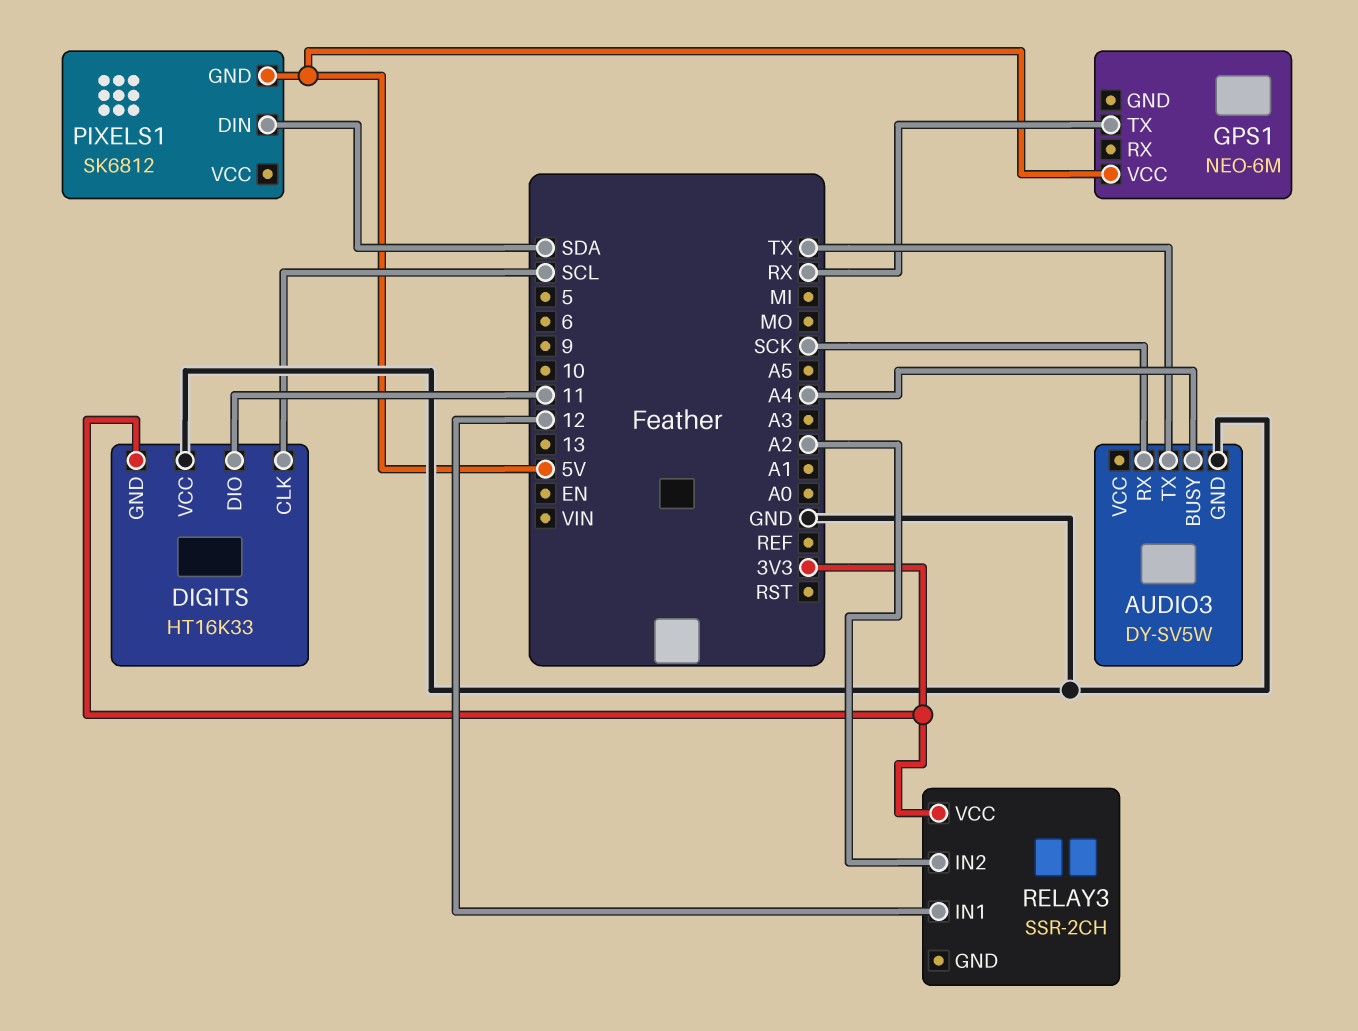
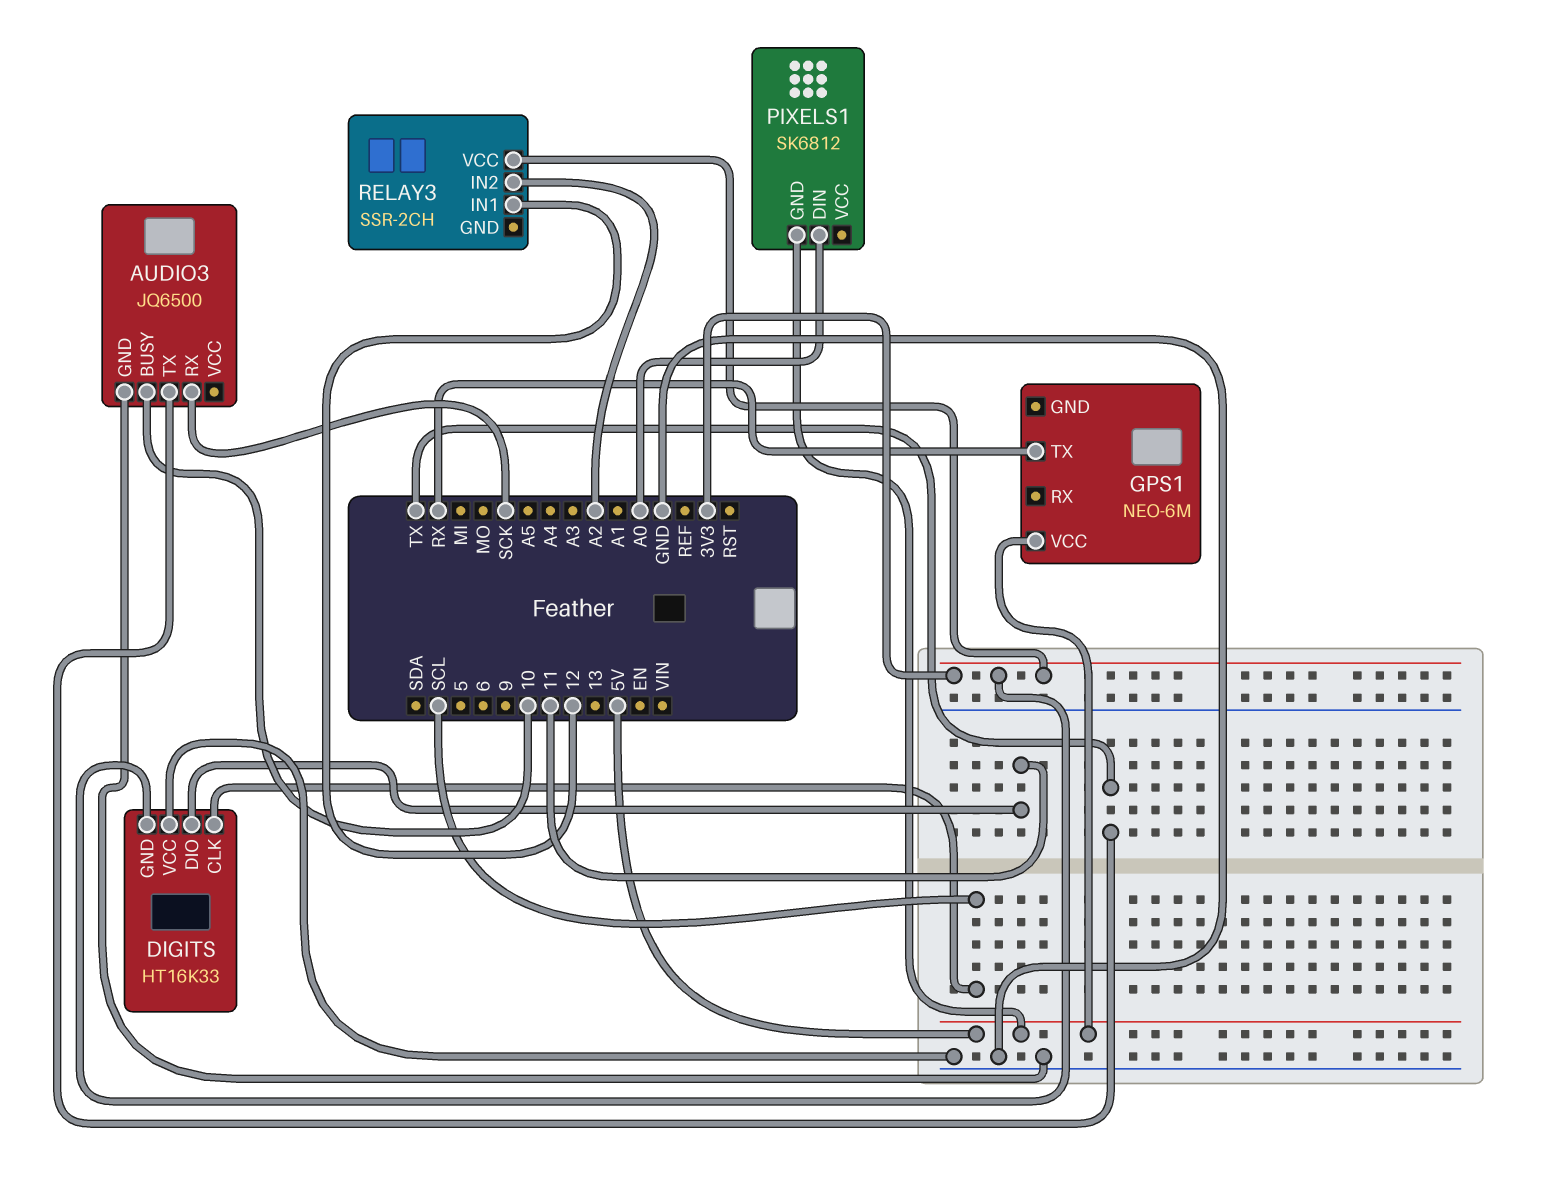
AUDIO3: DY-SV5W -> JQ6500
AUDIO3 pin BUSY: A4 -> 10
PIXELS1 pin DIN: SDA -> A0

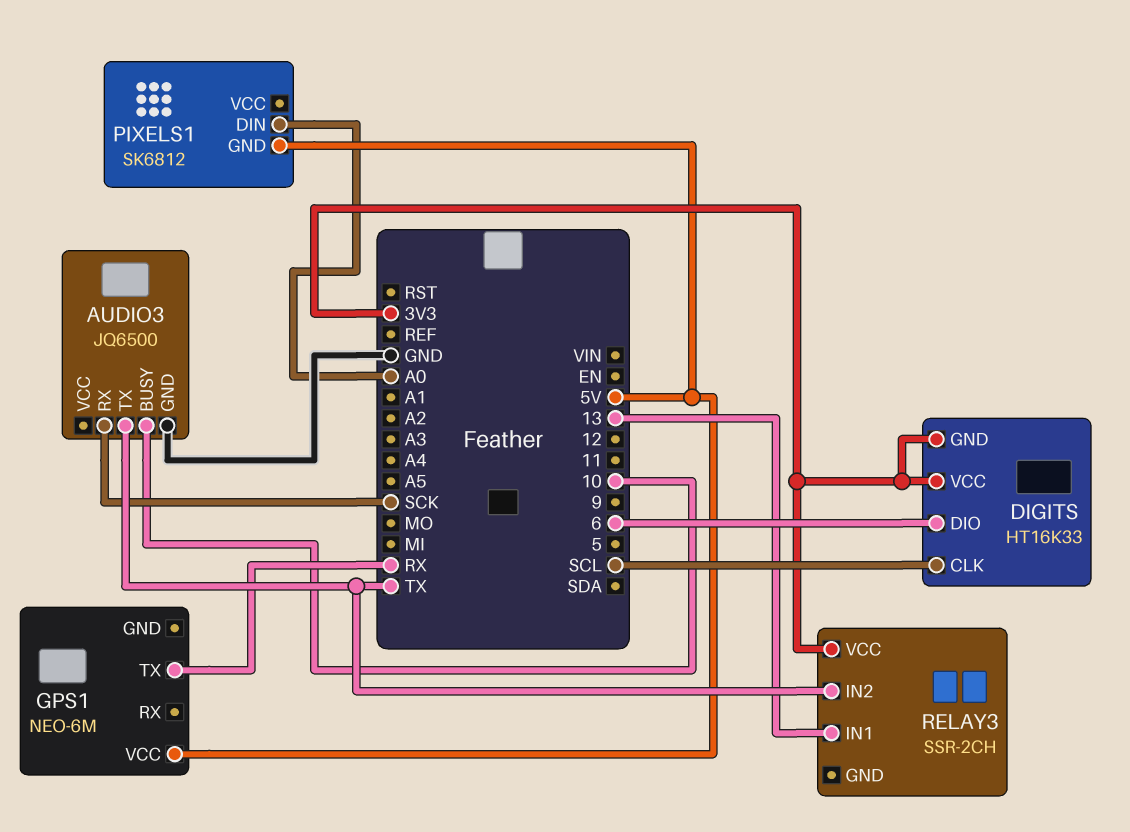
DIGITS pin DIO: 11 -> 6
DIGITS pin VCC: GND -> 3V3
RELAY3 pin IN1: 12 -> 13
RELAY3 pin IN2: A2 -> TX

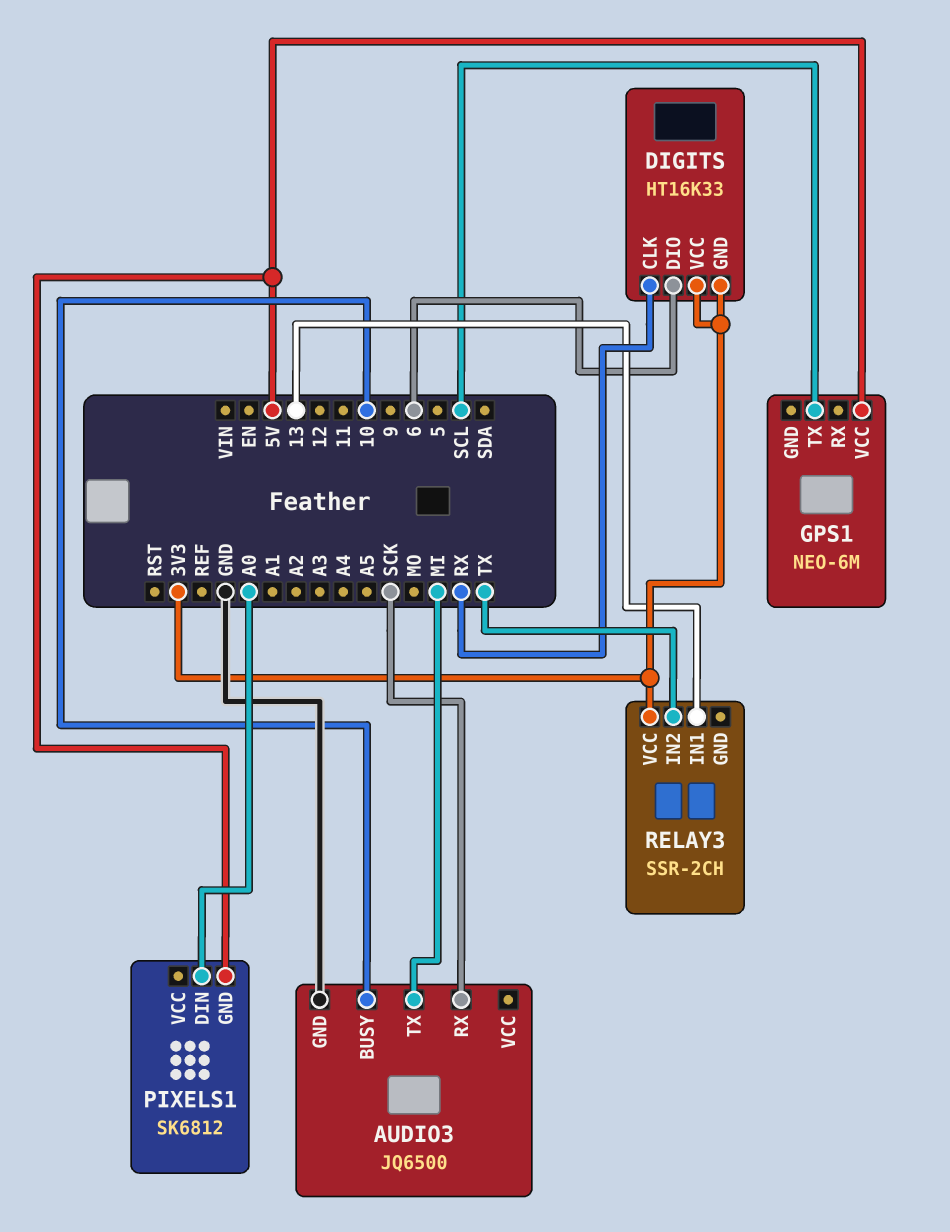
AUDIO3 pin TX: TX -> MI
DIGITS pin CLK: SCL -> RX
GPS1 pin TX: RX -> SCL

